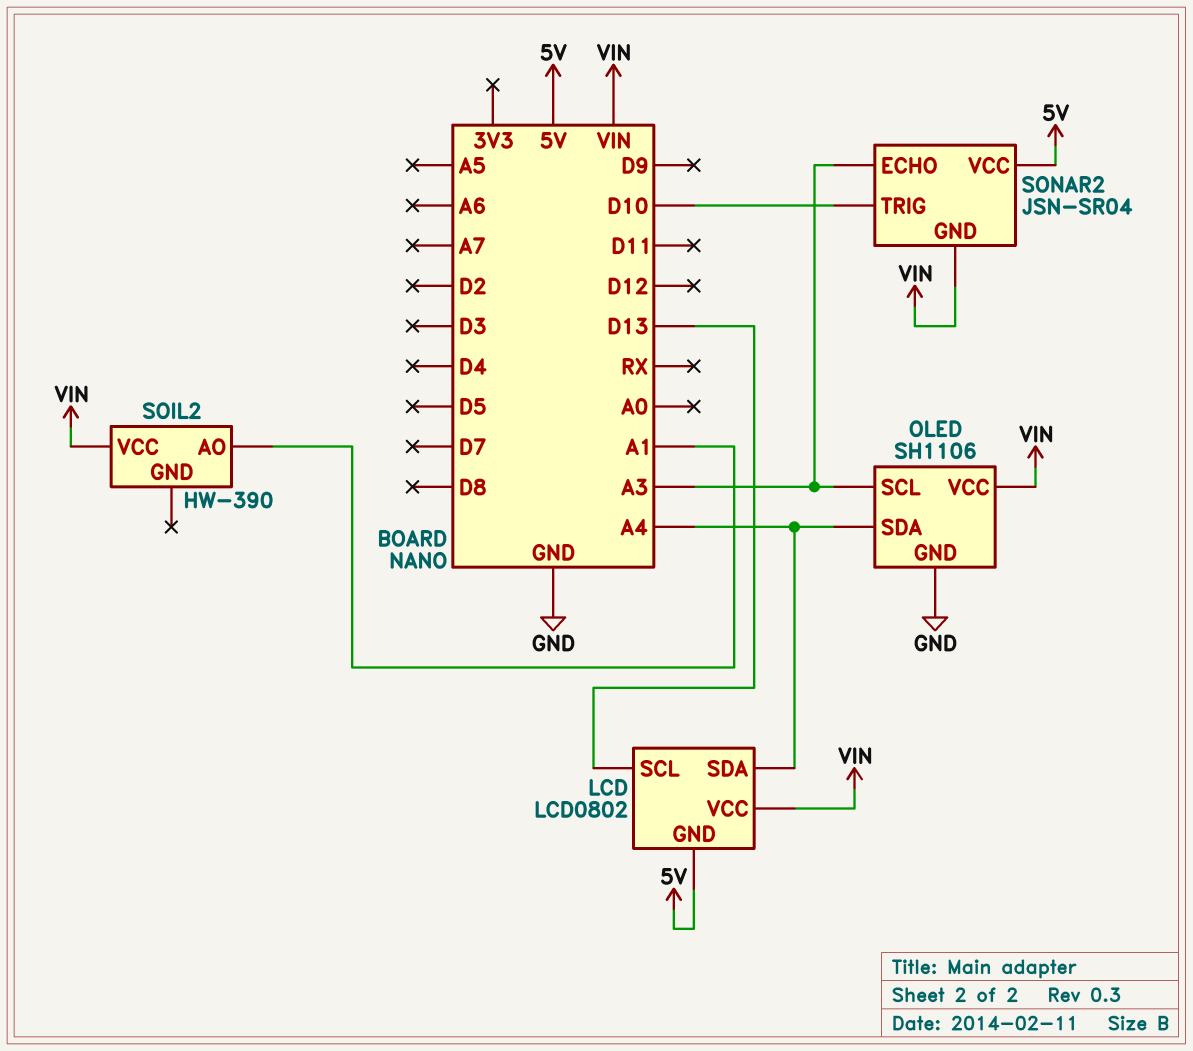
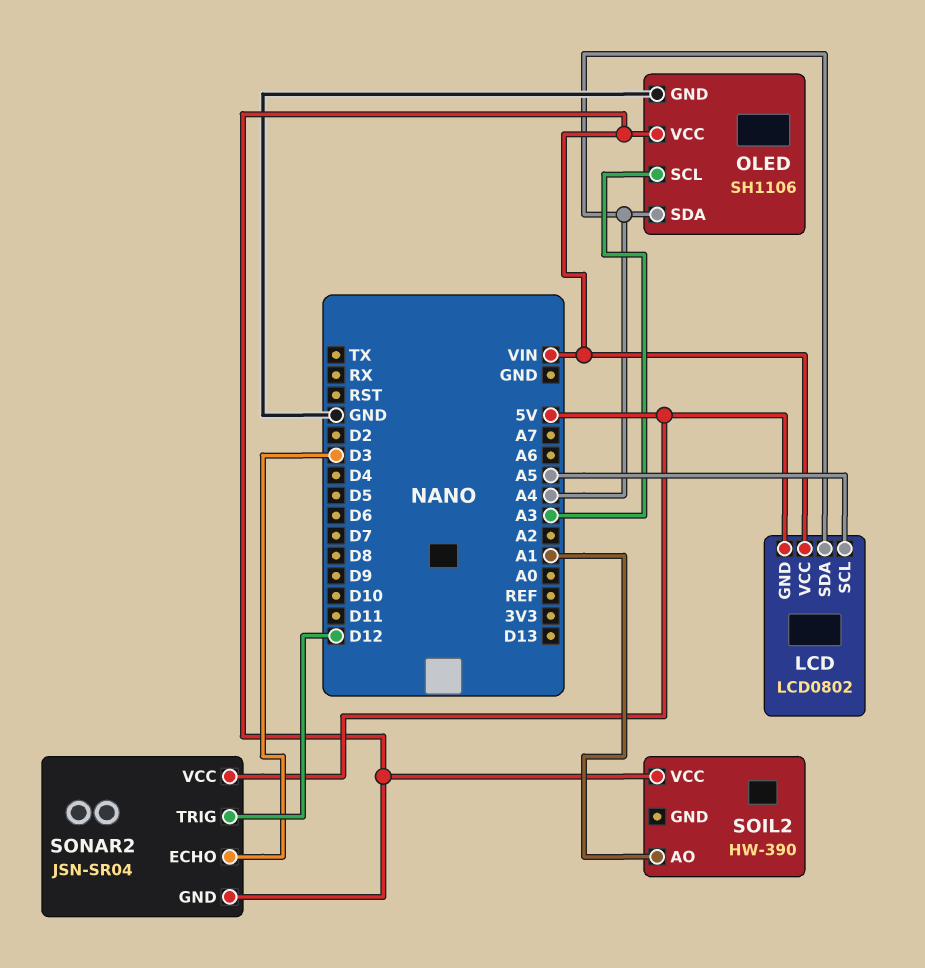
LCD pin SCL: D13 -> A5
SONAR2 pin ECHO: A3 -> D3
SONAR2 pin TRIG: D10 -> D12

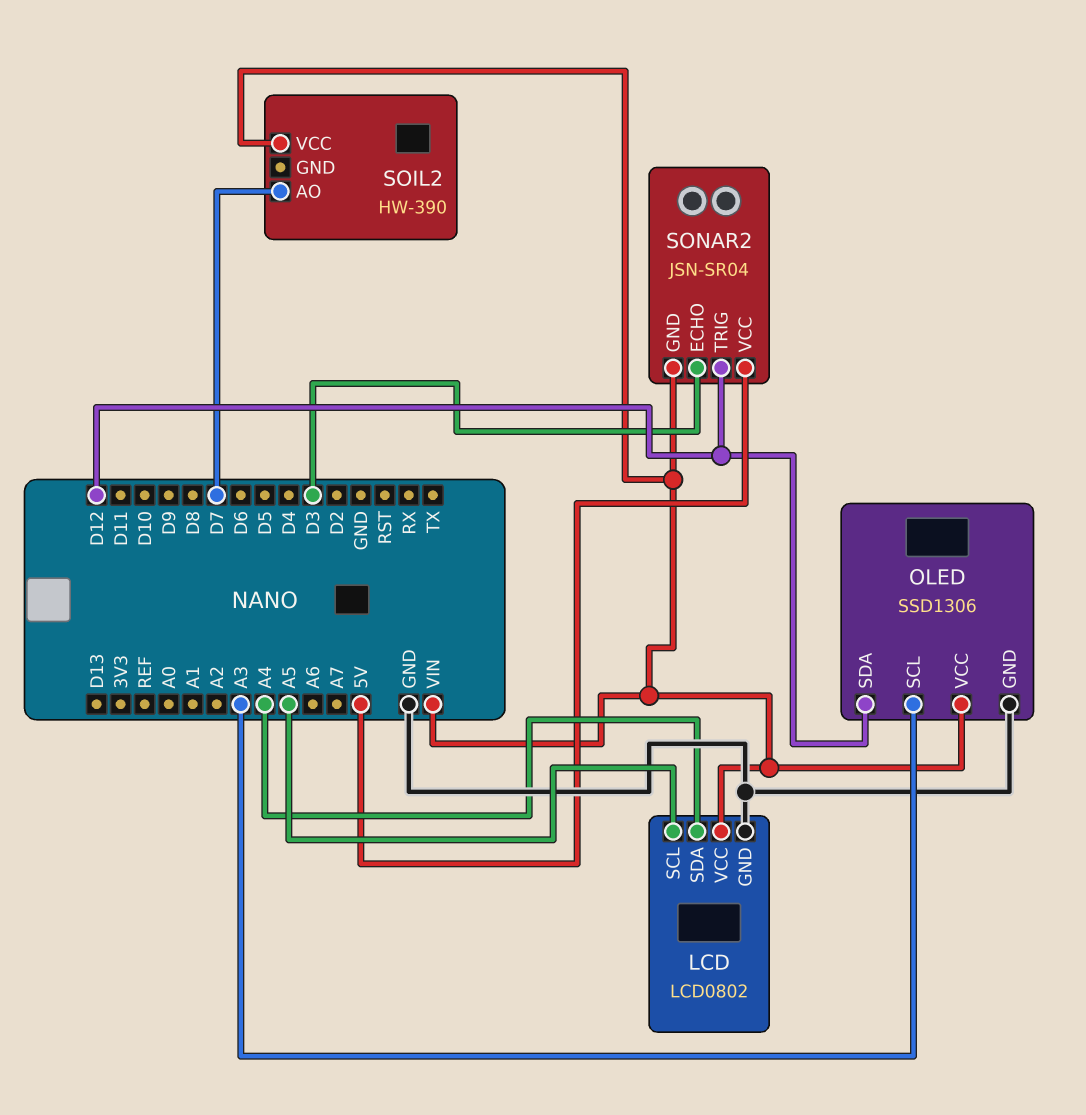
LCD pin GND: 5V -> GND
OLED: SH1106 -> SSD1306
OLED pin SDA: A4 -> D12
SOIL2 pin AO: A1 -> D7

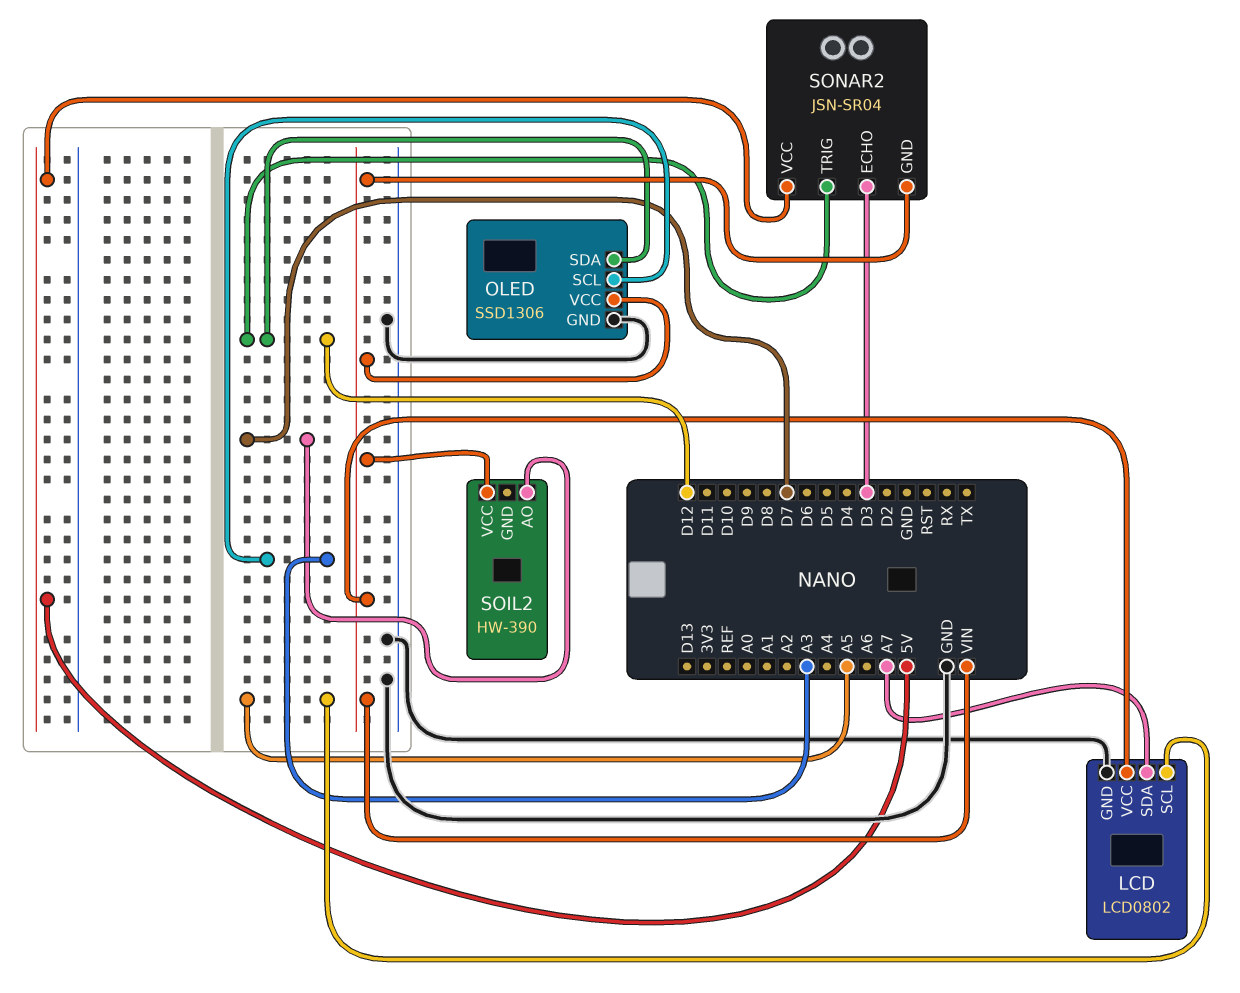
LCD pin SDA: A4 -> A7

